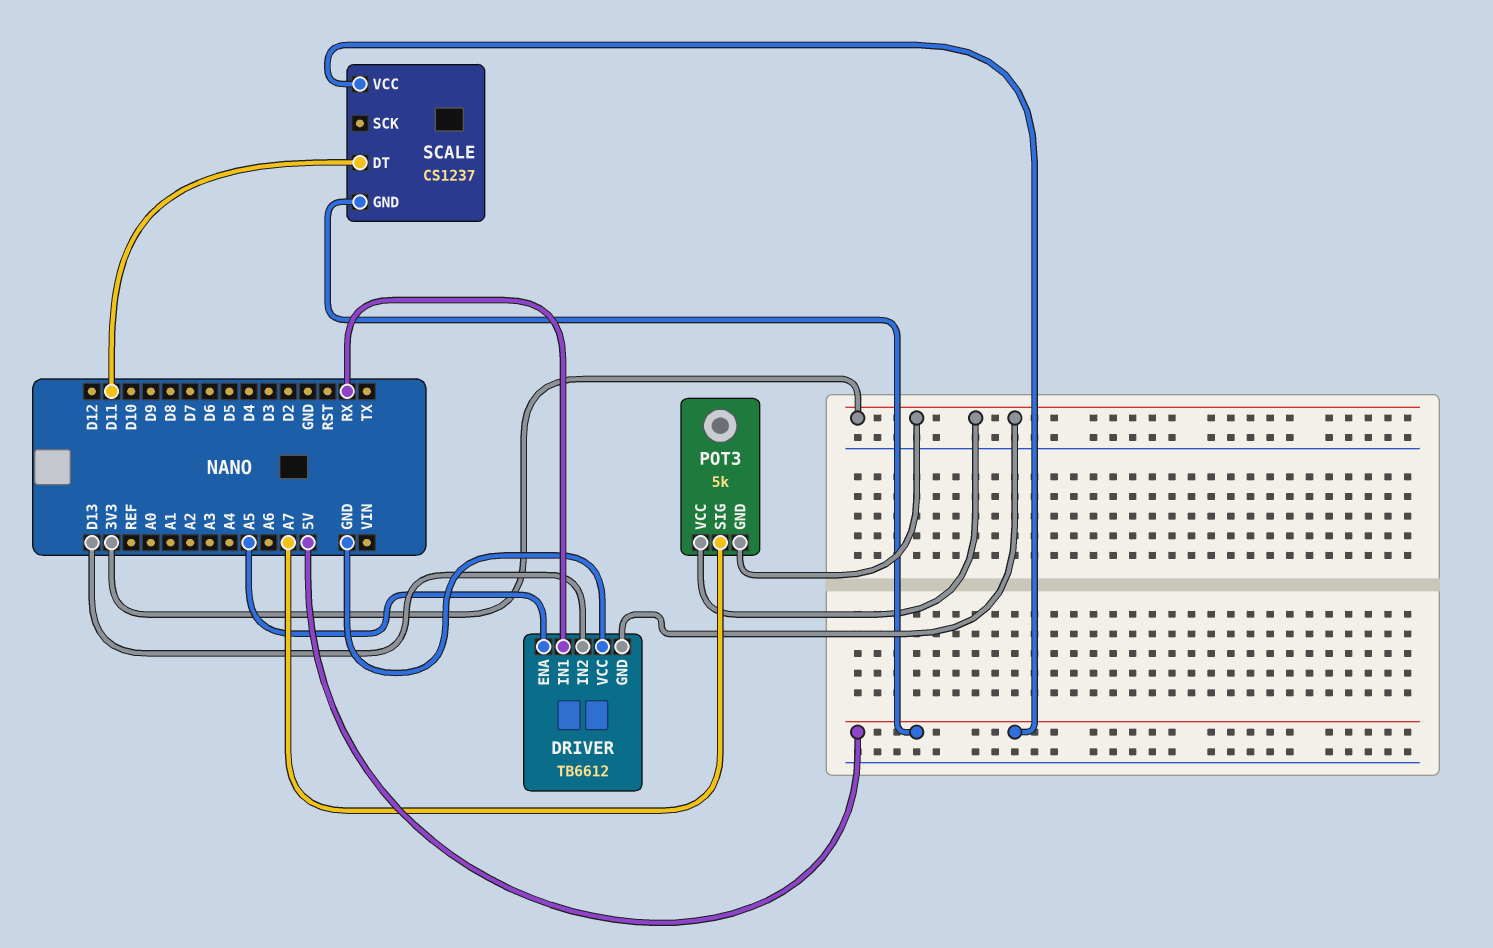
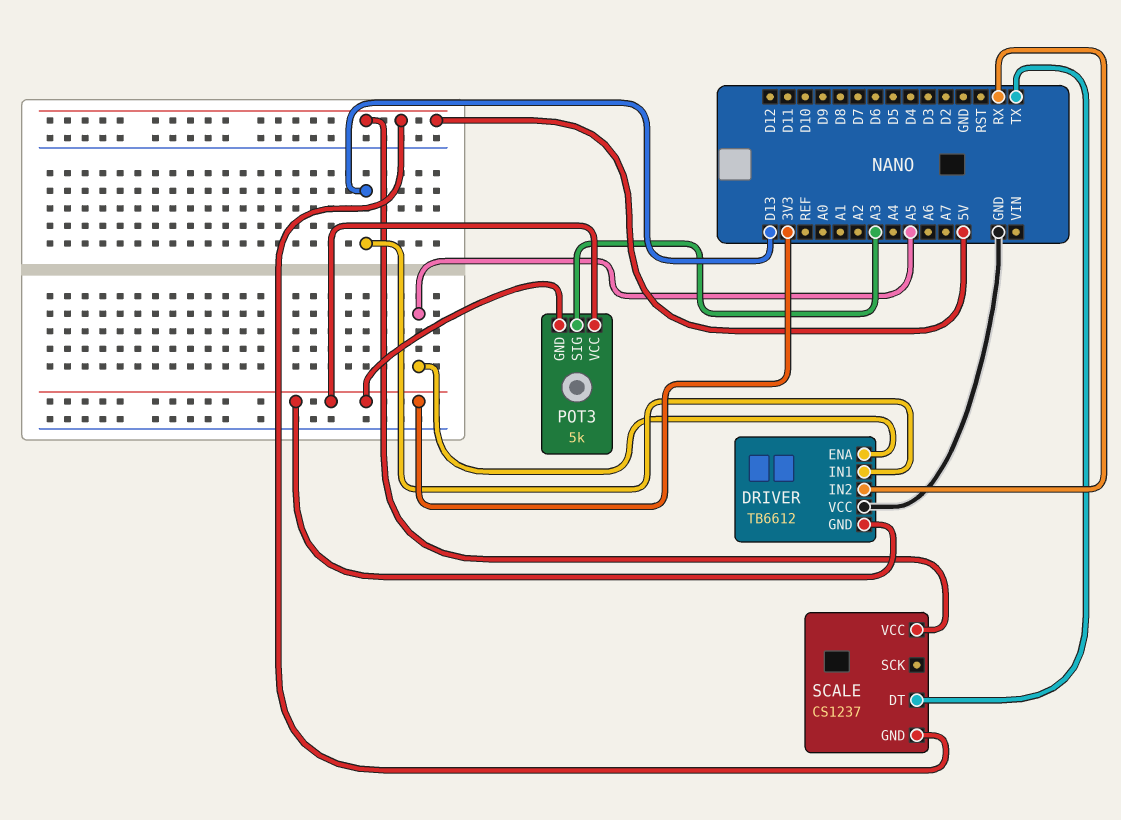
DRIVER pin IN1: RX -> D13
DRIVER pin IN2: D13 -> RX
POT3 pin SIG: A7 -> A3
SCALE pin DT: D11 -> TX

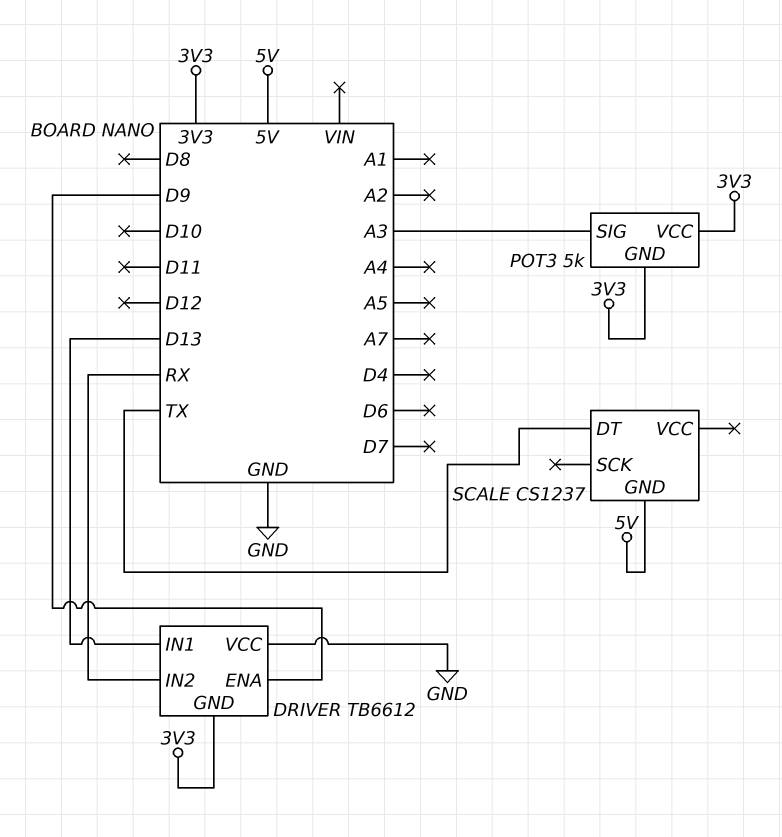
DRIVER pin ENA: A5 -> D9
SCALE pin VCC: 5V -> none

